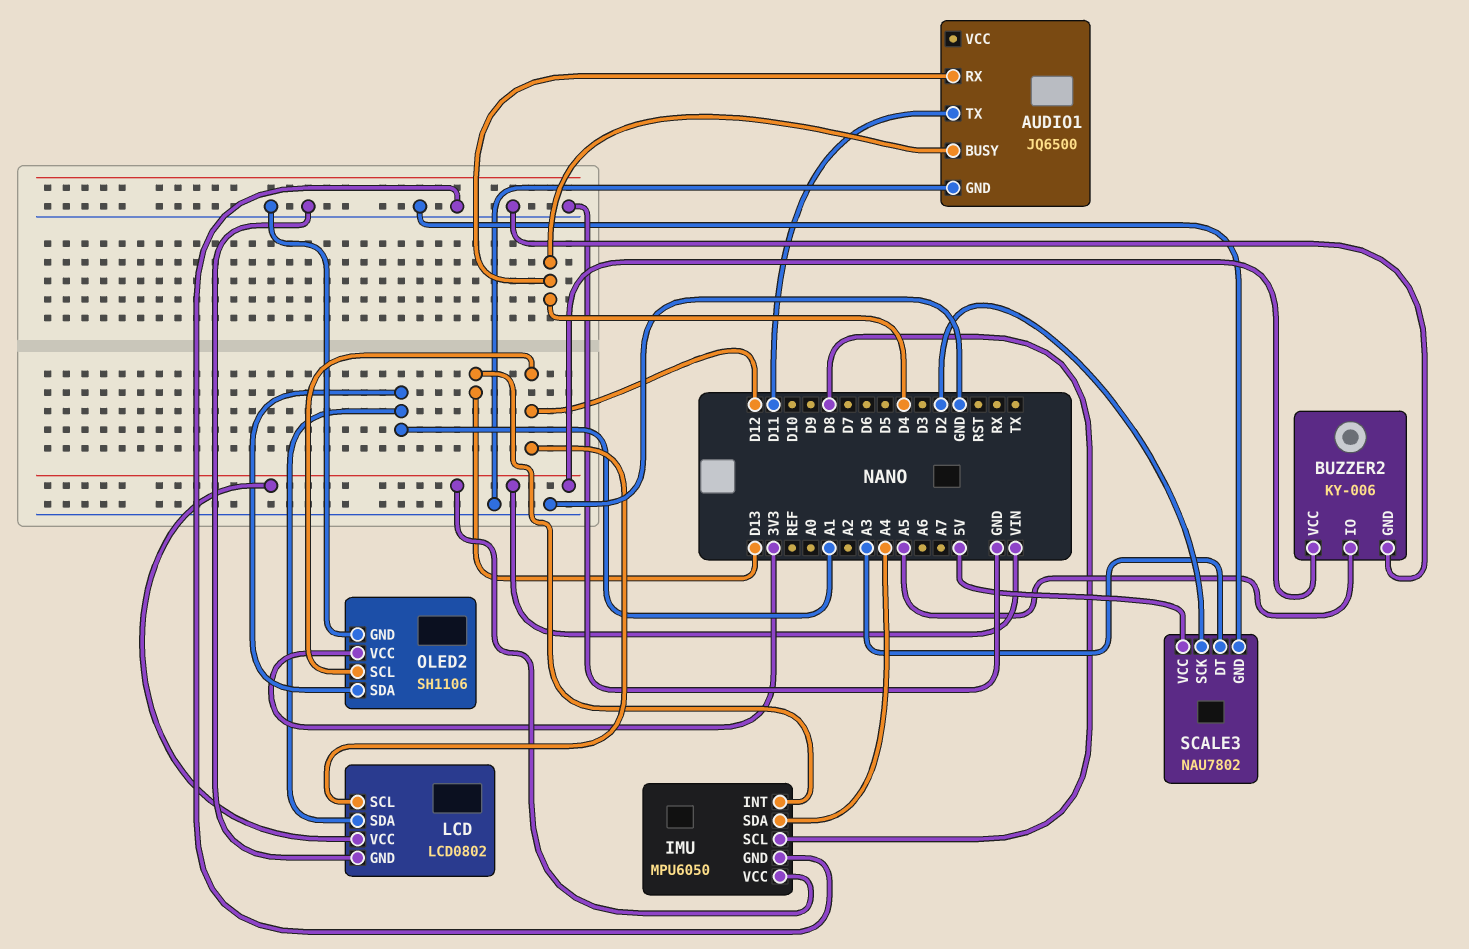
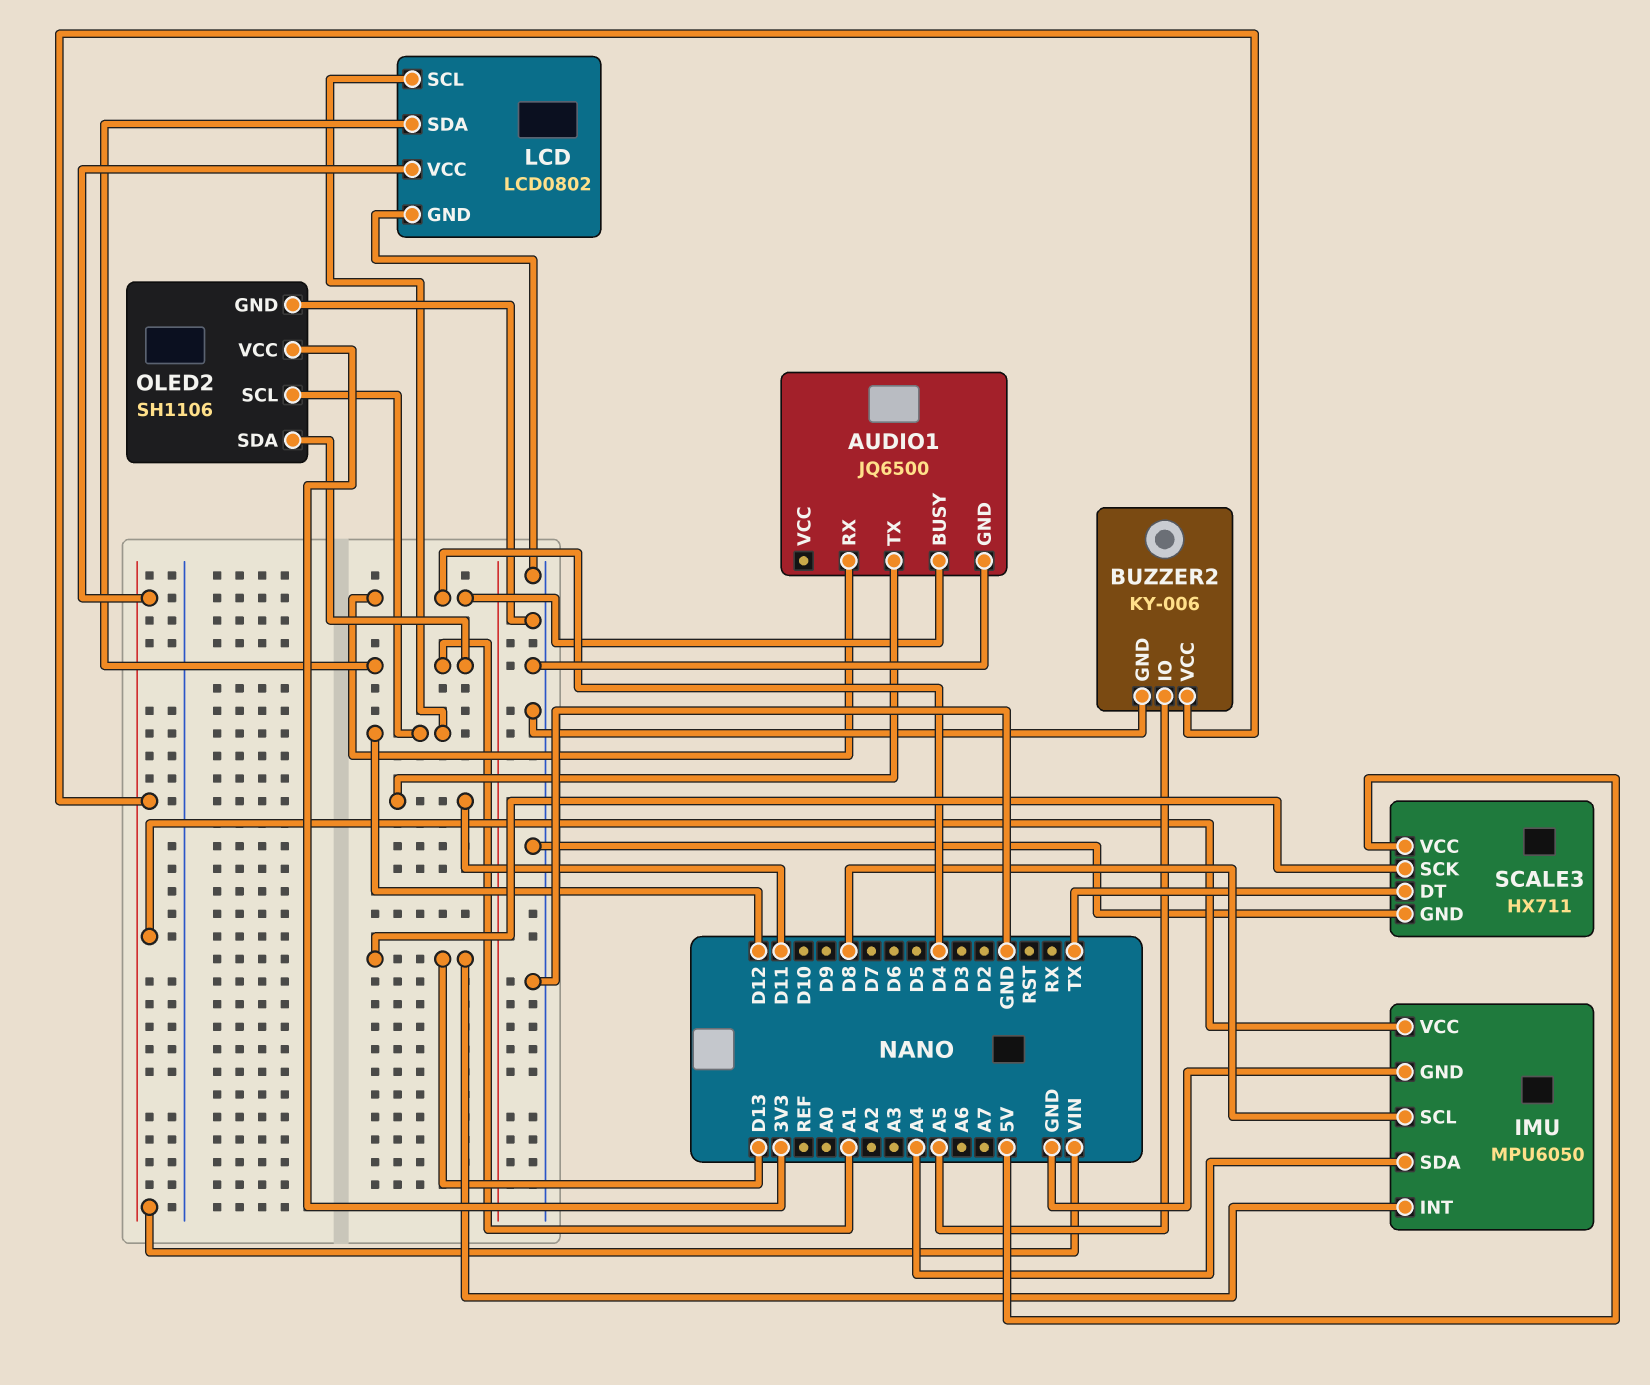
SCALE3: NAU7802 -> HX711
SCALE3 pin DT: A3 -> TX
SCALE3 pin SCK: D2 -> D13

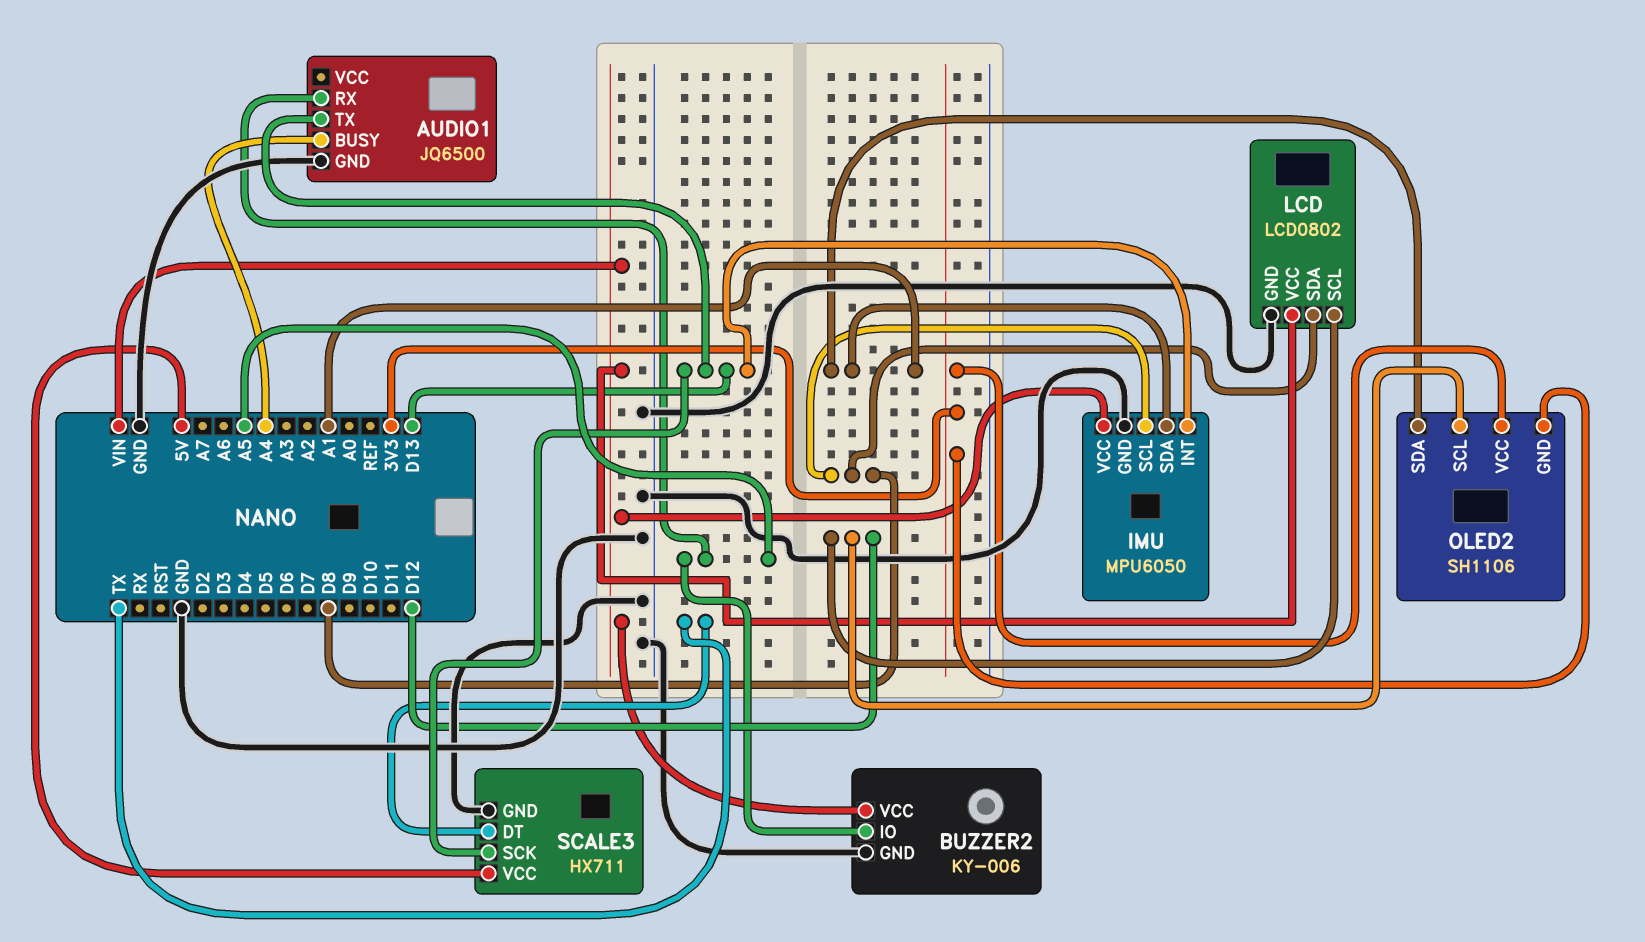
AUDIO1 pin BUSY: D4 -> A4
AUDIO1 pin RX: D4 -> A5
AUDIO1 pin TX: D11 -> D13
IMU pin SDA: A4 -> A1
LCD pin SDA: A1 -> D8
OLED2 pin GND: GND -> 3V3

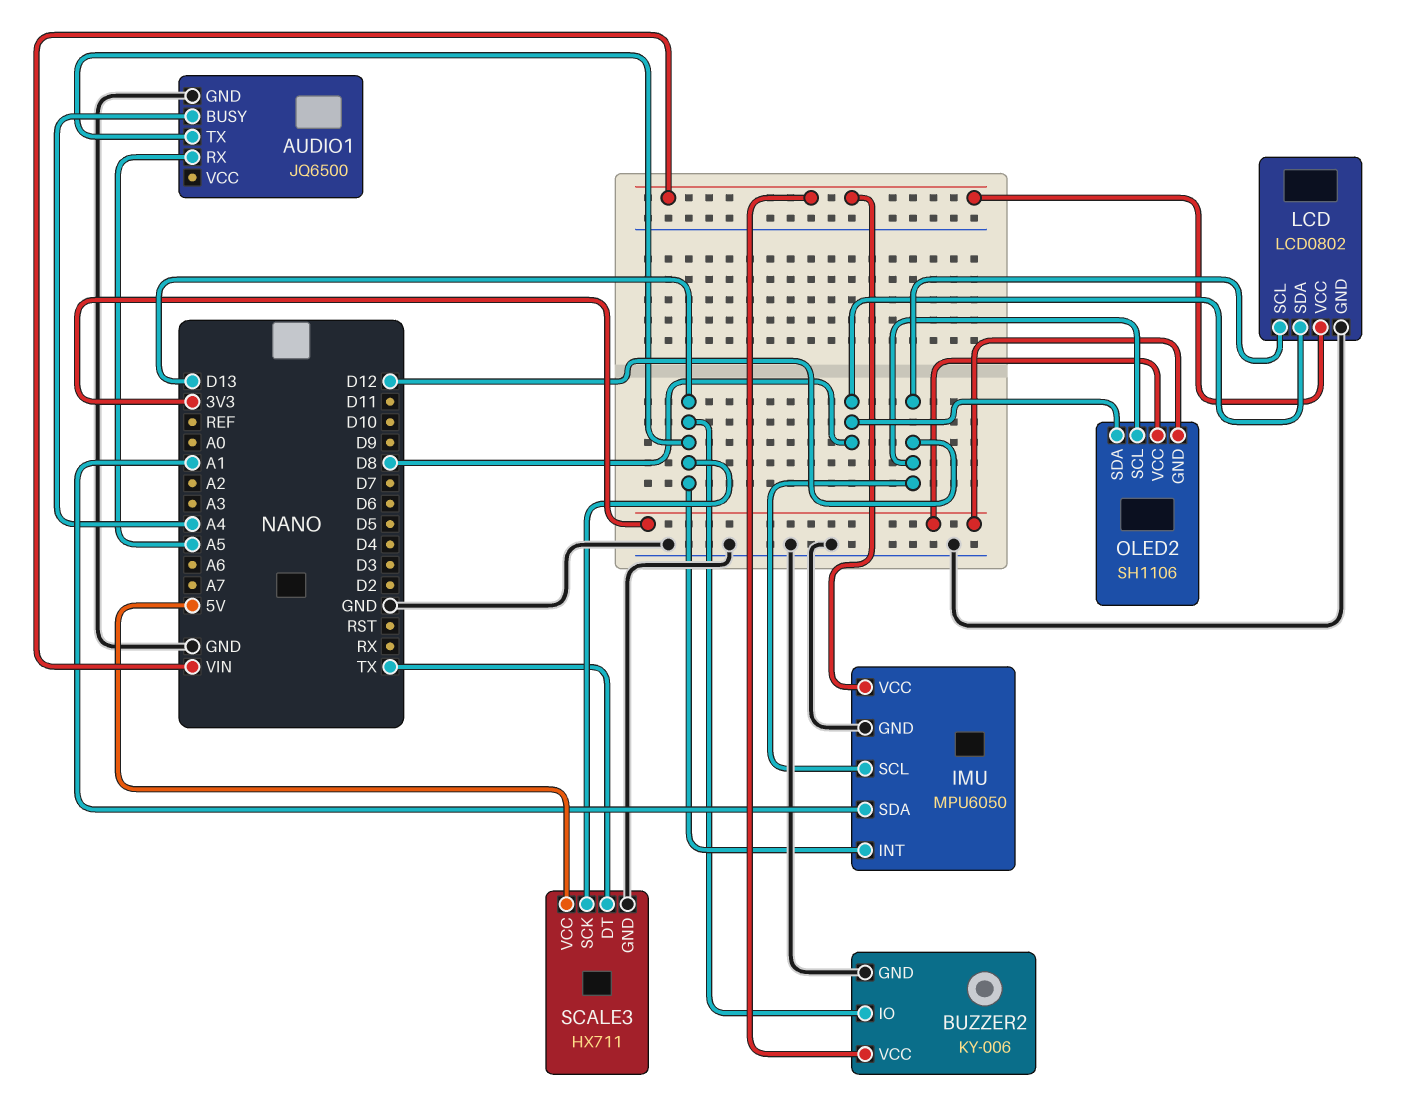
BUZZER2 pin IO: A5 -> D13
IMU pin SCL: D8 -> D12
OLED2 pin SDA: A1 -> D8

